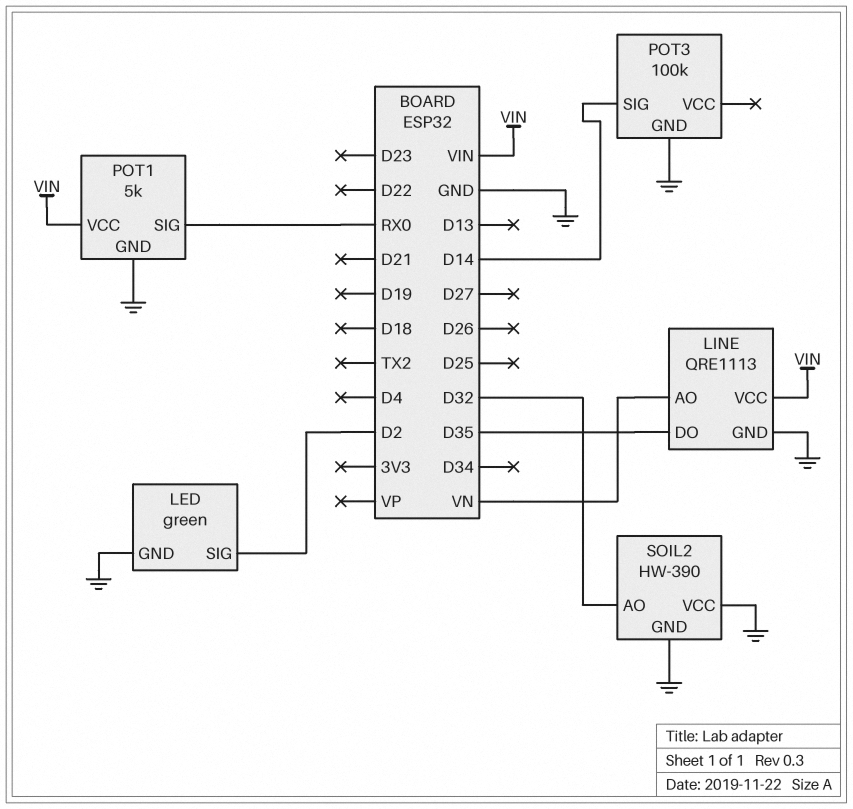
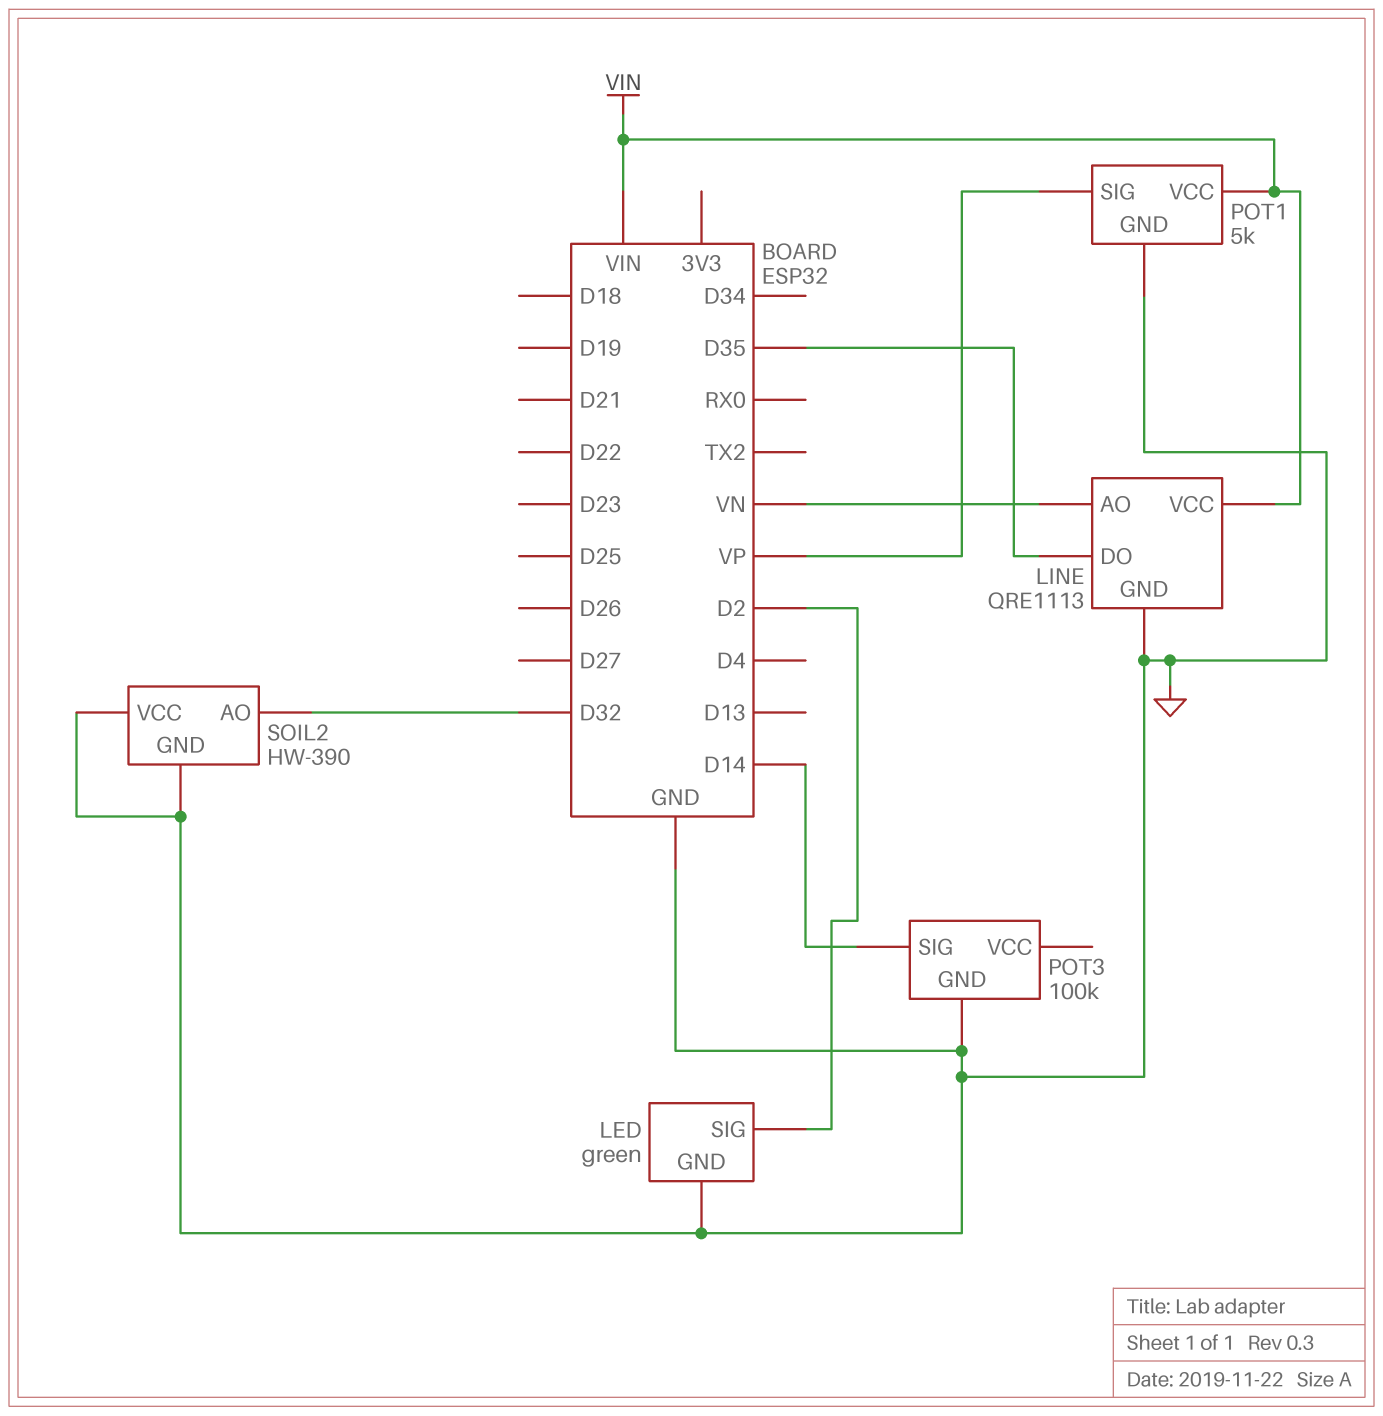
POT1 pin SIG: RX0 -> VP

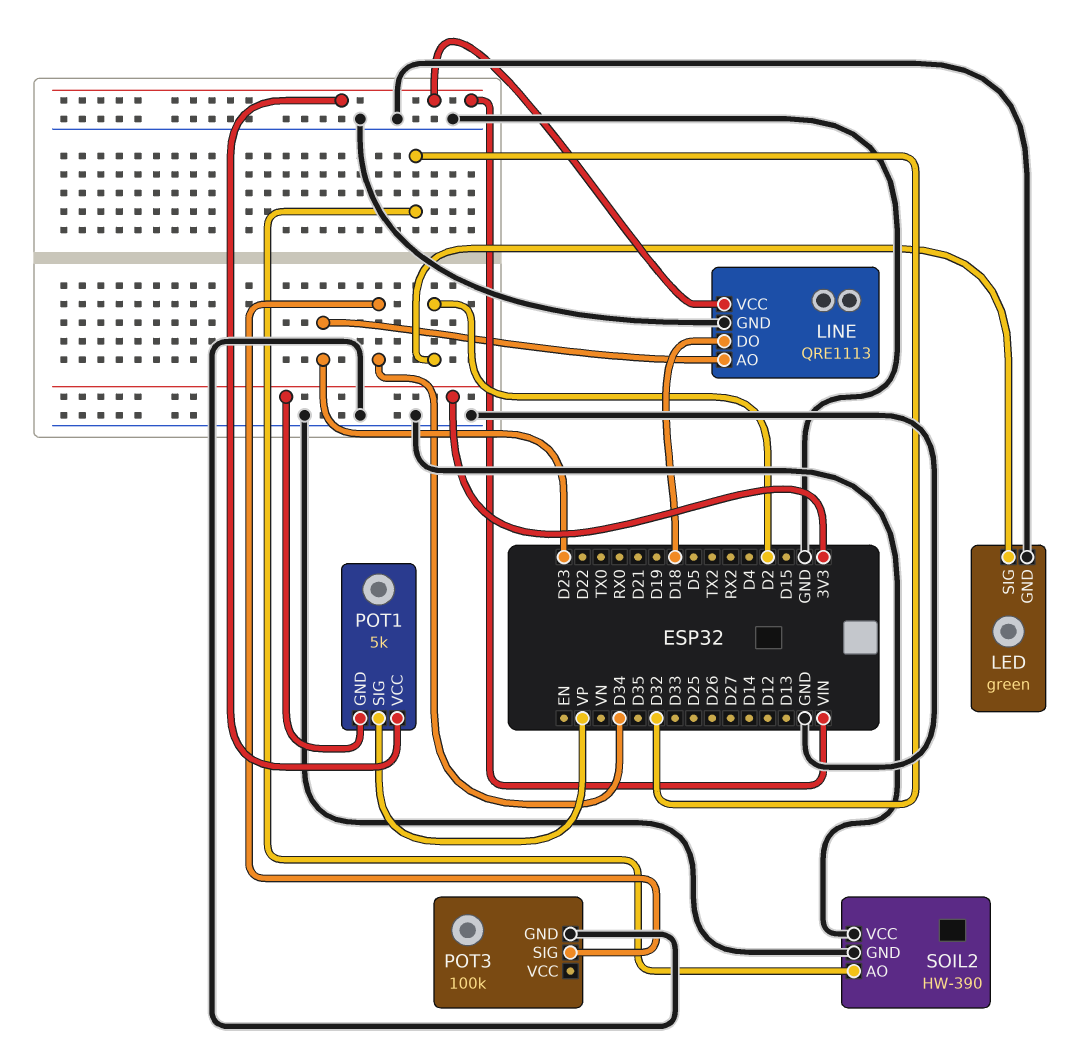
LINE pin AO: VN -> D23
LINE pin DO: D35 -> D18
POT1 pin GND: GND -> 3V3
POT3 pin SIG: D14 -> D34

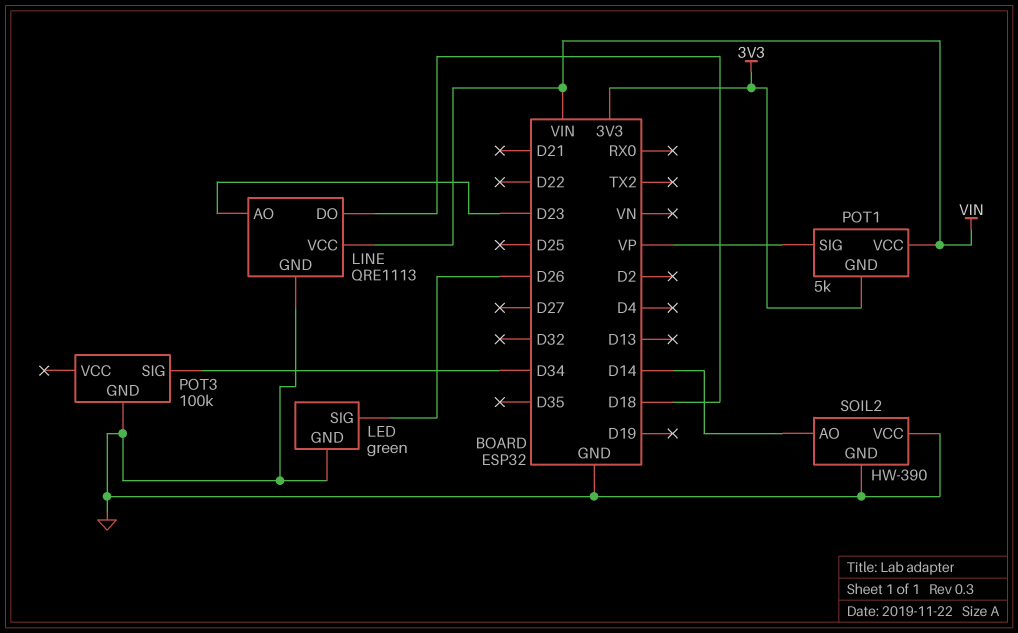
LED pin SIG: D2 -> D26
SOIL2 pin AO: D32 -> D14

